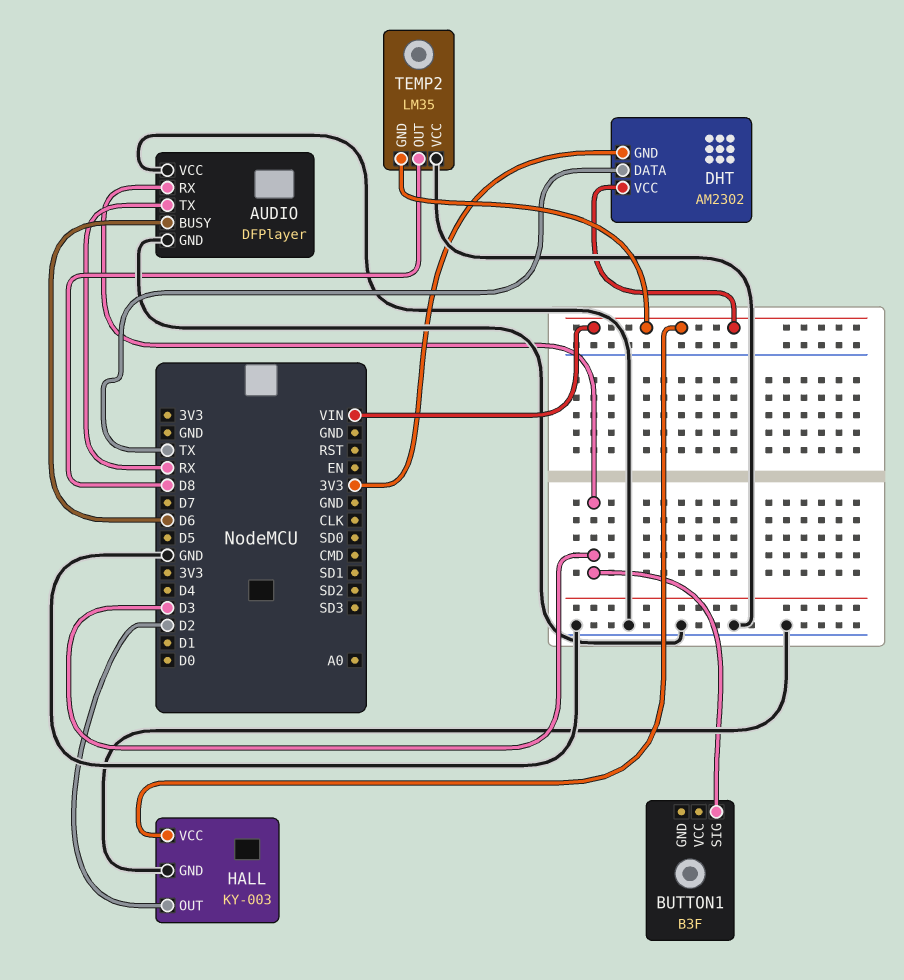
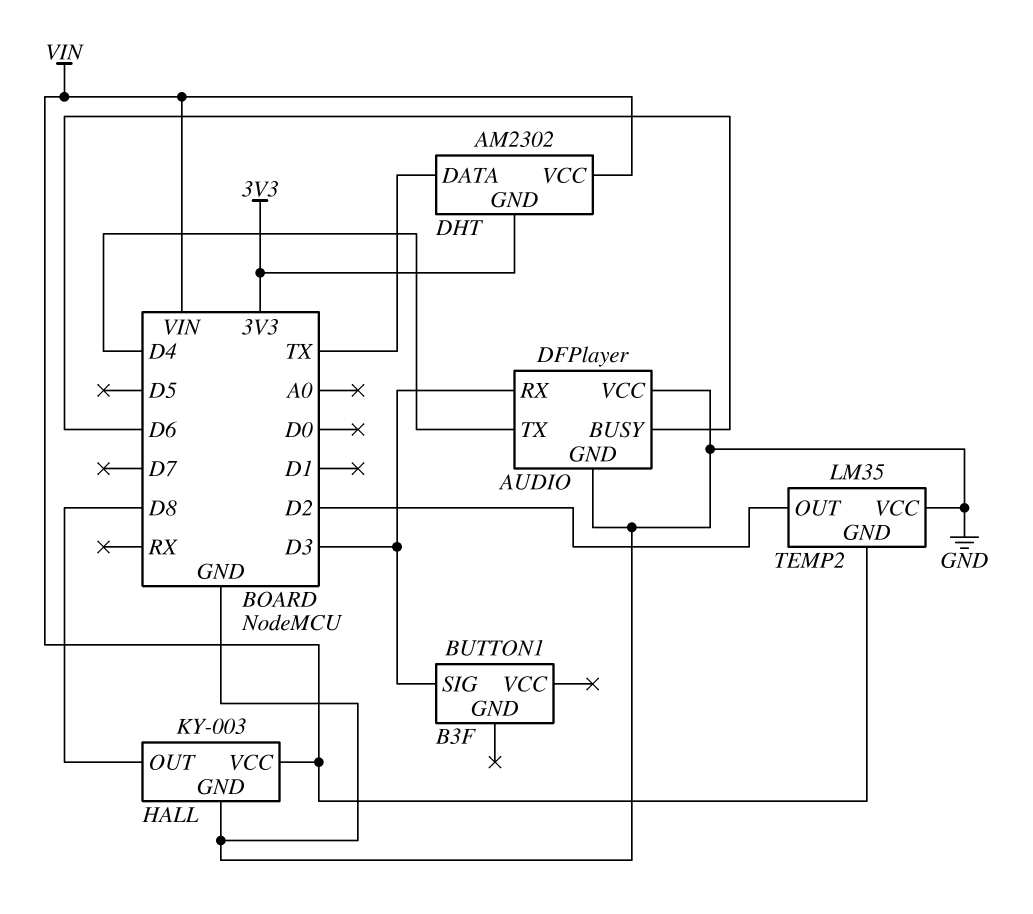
AUDIO pin TX: RX -> D4
HALL pin OUT: D2 -> D8
TEMP2 pin OUT: D8 -> D2

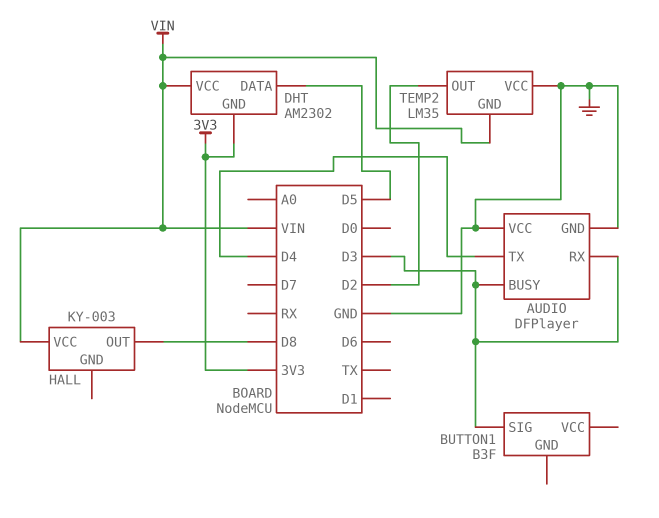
AUDIO pin BUSY: D6 -> D3
DHT pin DATA: TX -> D5
HALL pin GND: GND -> none

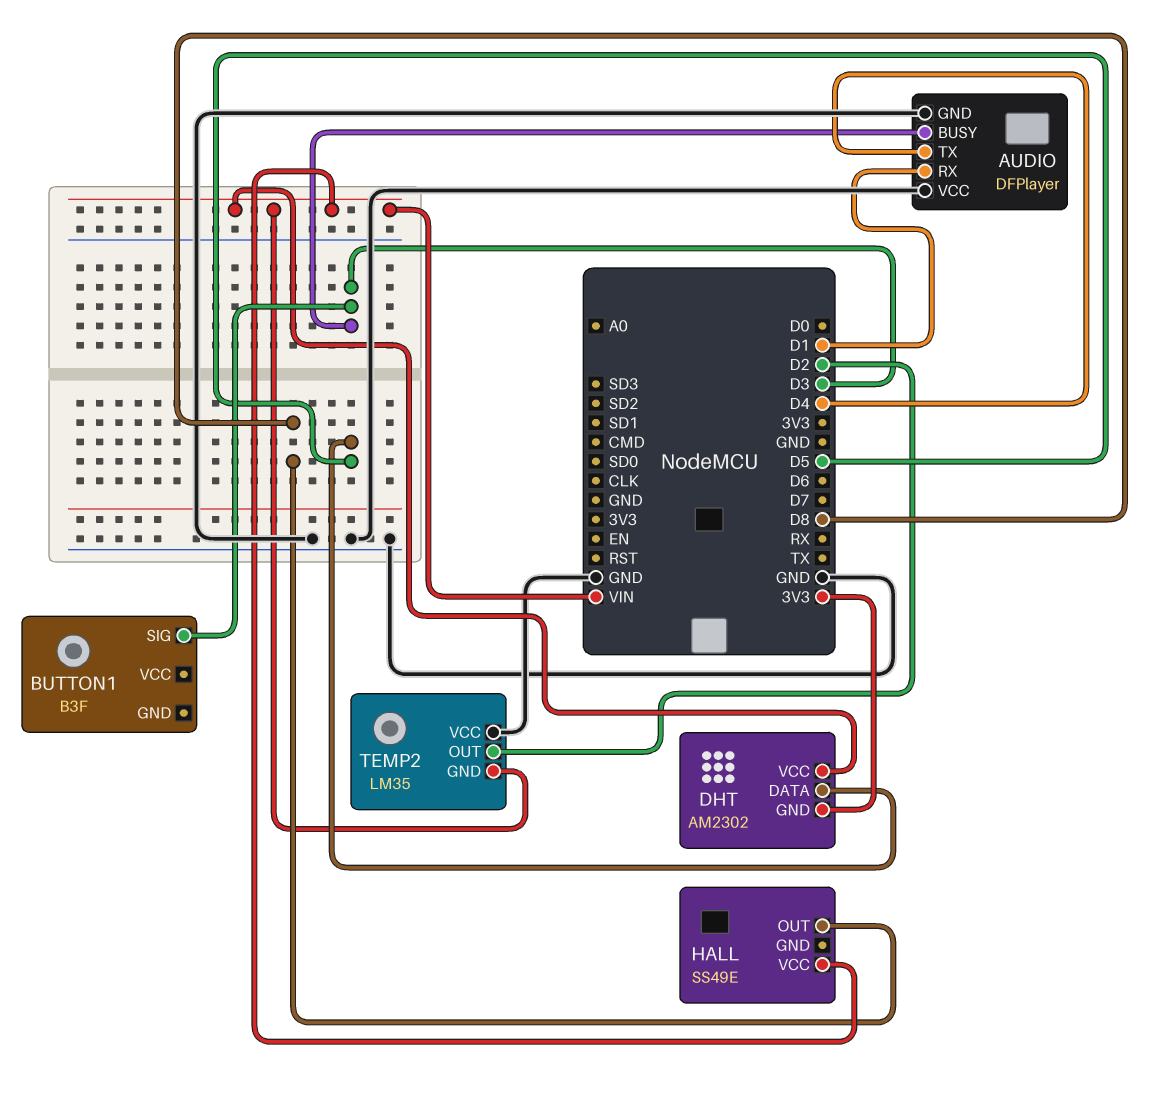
AUDIO pin RX: D3 -> D1
HALL: KY-003 -> SS49E

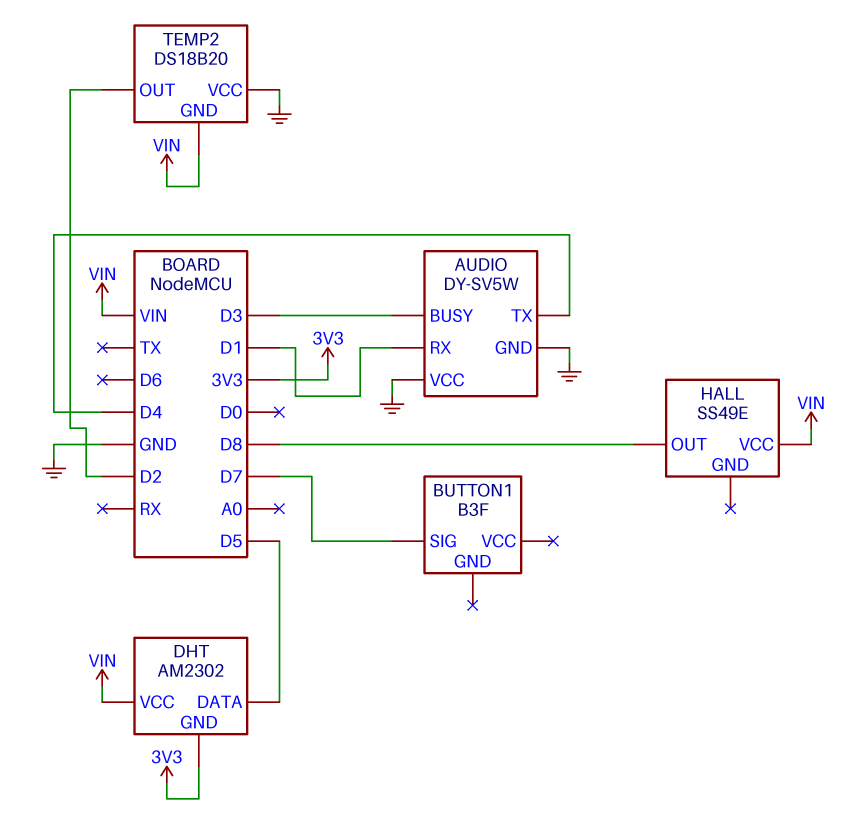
AUDIO: DFPlayer -> DY-SV5W
BUTTON1 pin SIG: D3 -> D7
TEMP2: LM35 -> DS18B20

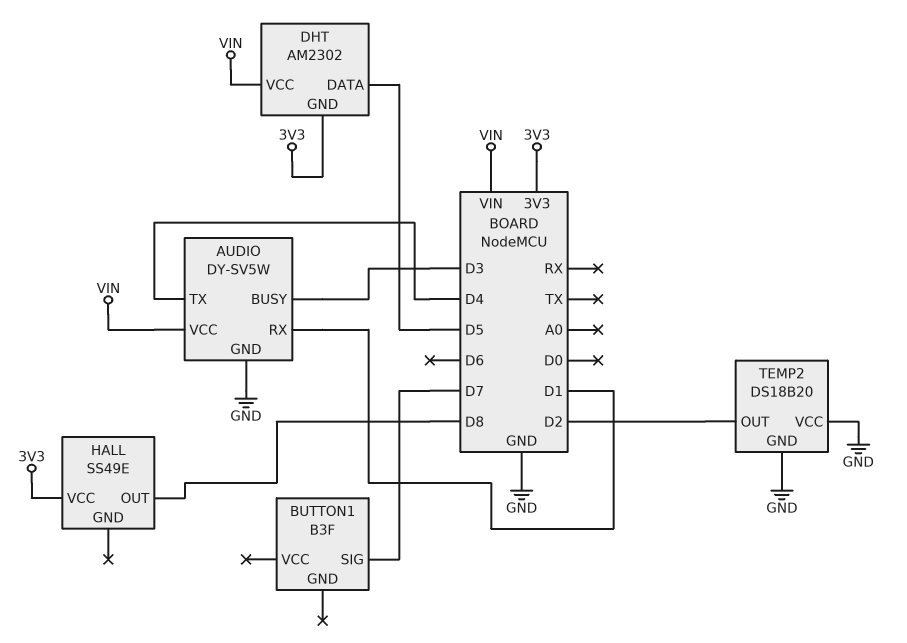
AUDIO pin VCC: GND -> VIN
HALL pin VCC: VIN -> 3V3
TEMP2 pin GND: VIN -> GND

